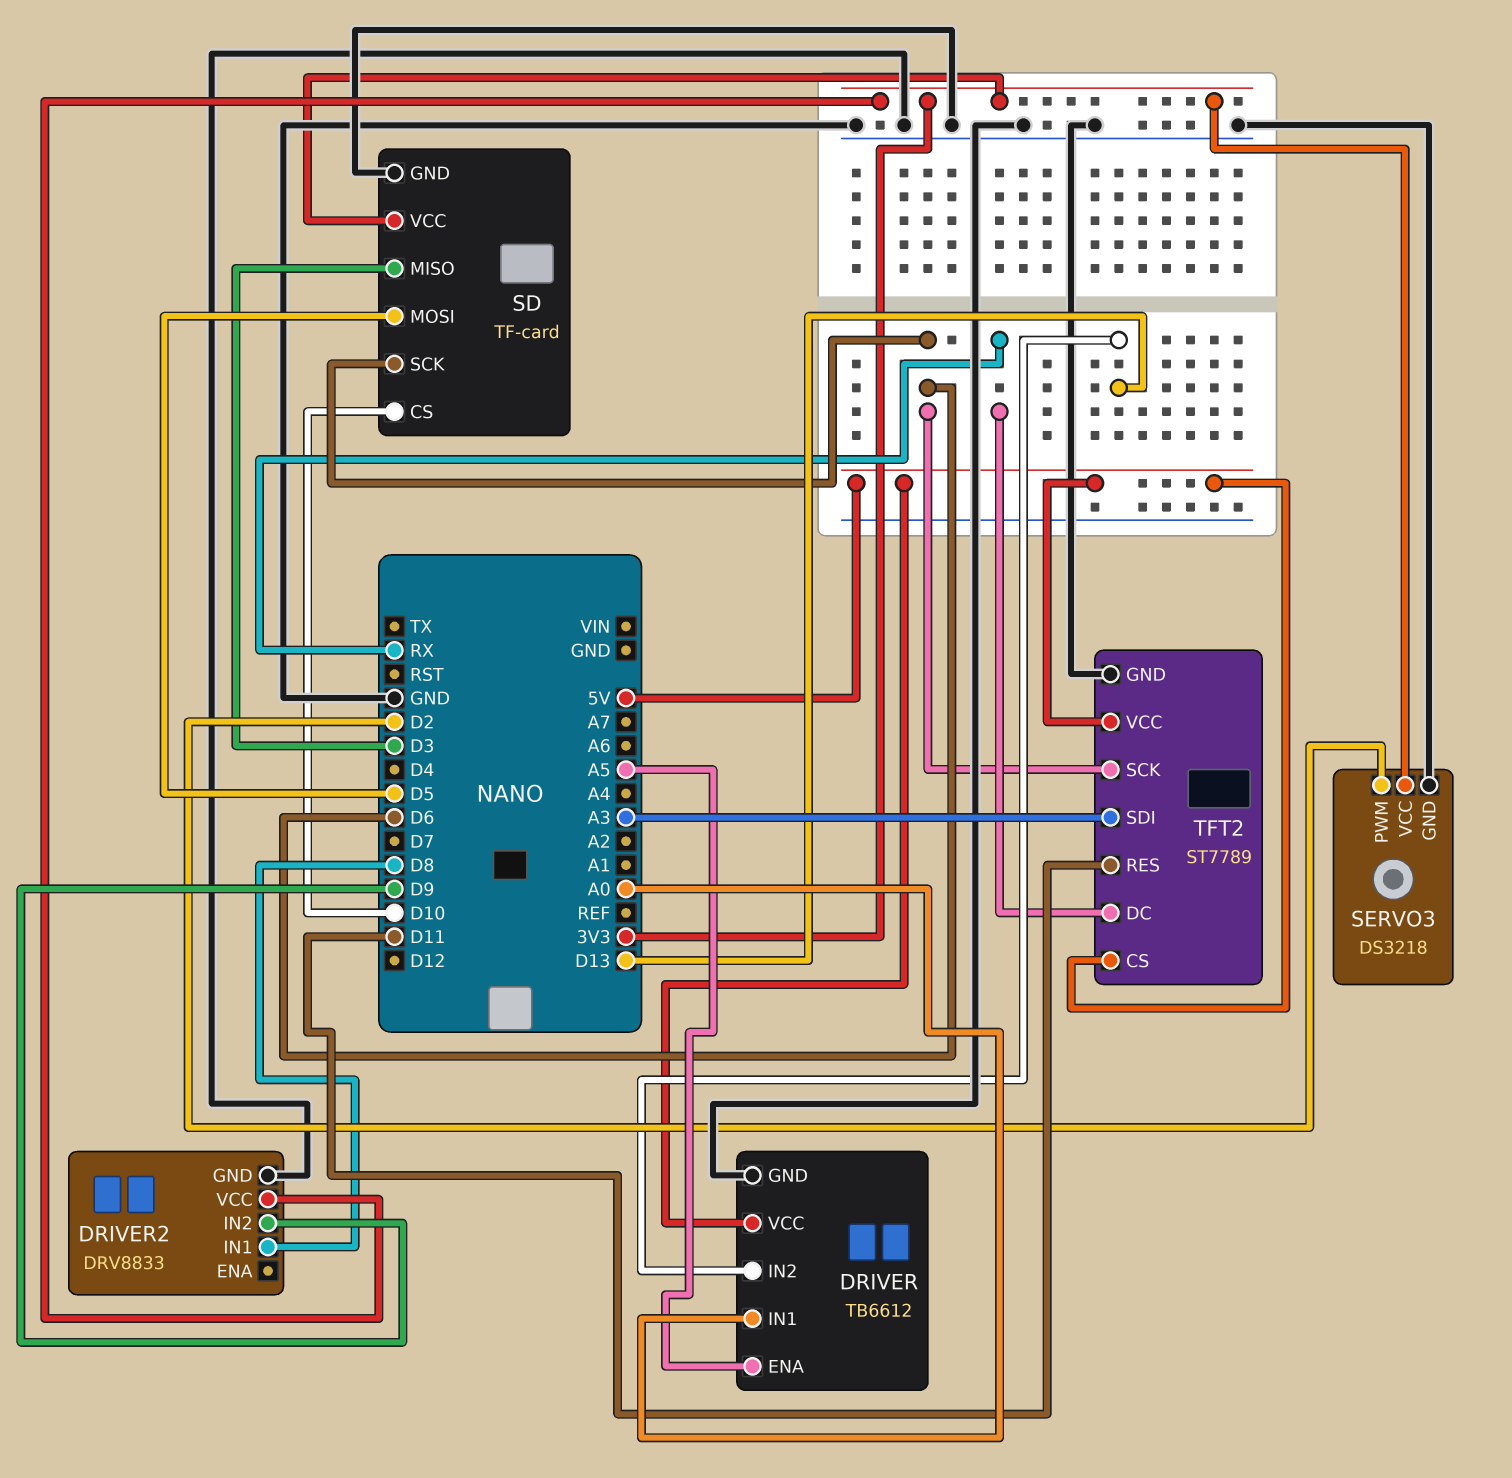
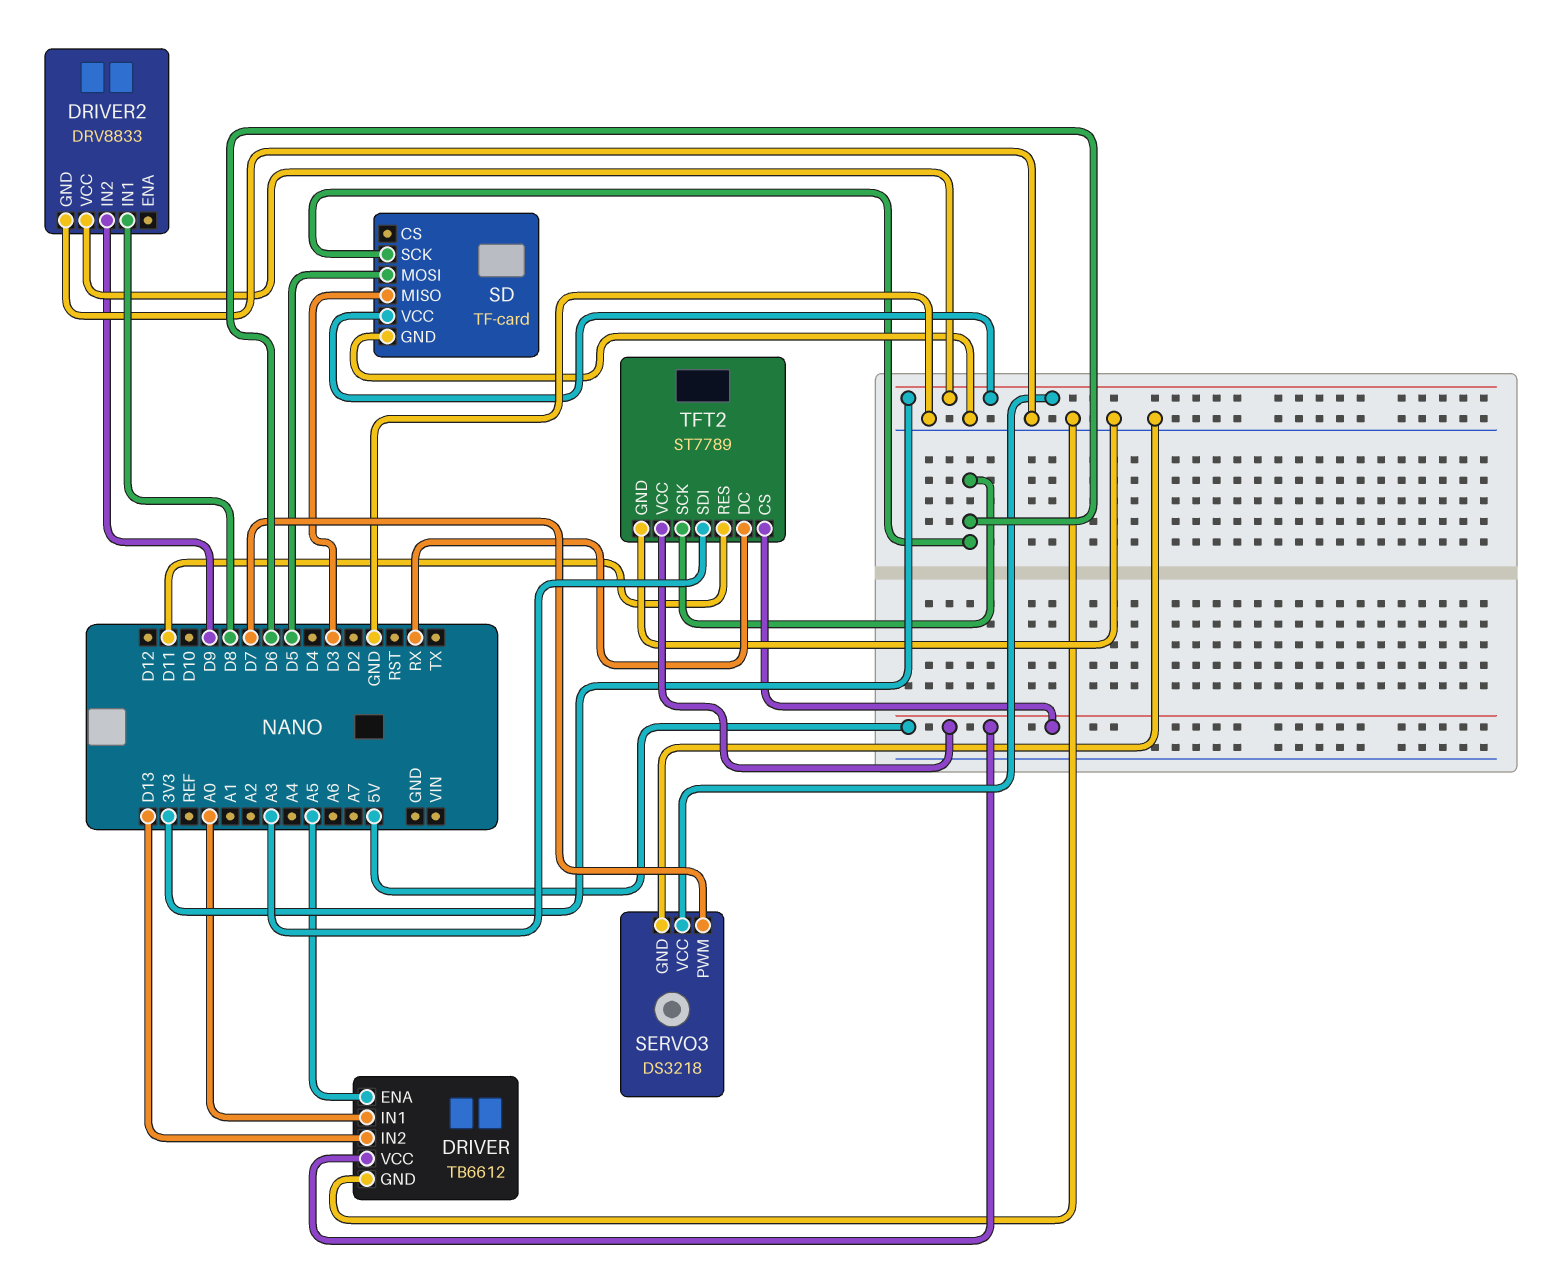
SD pin CS: D10 -> none
SERVO3 pin PWM: D2 -> D7

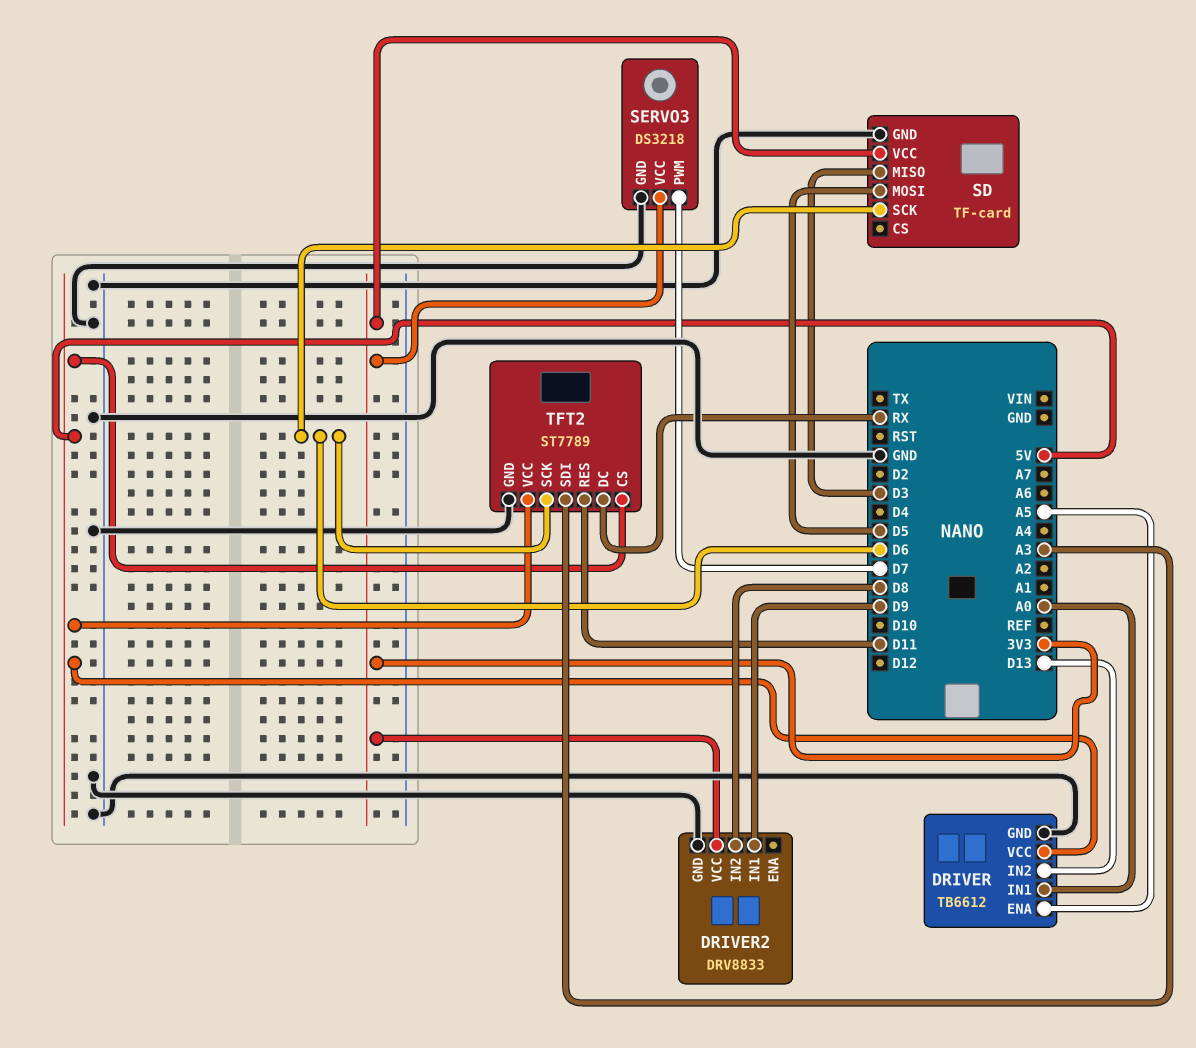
DRIVER2 pin IN1: D8 -> D9
DRIVER2 pin IN2: D9 -> D8

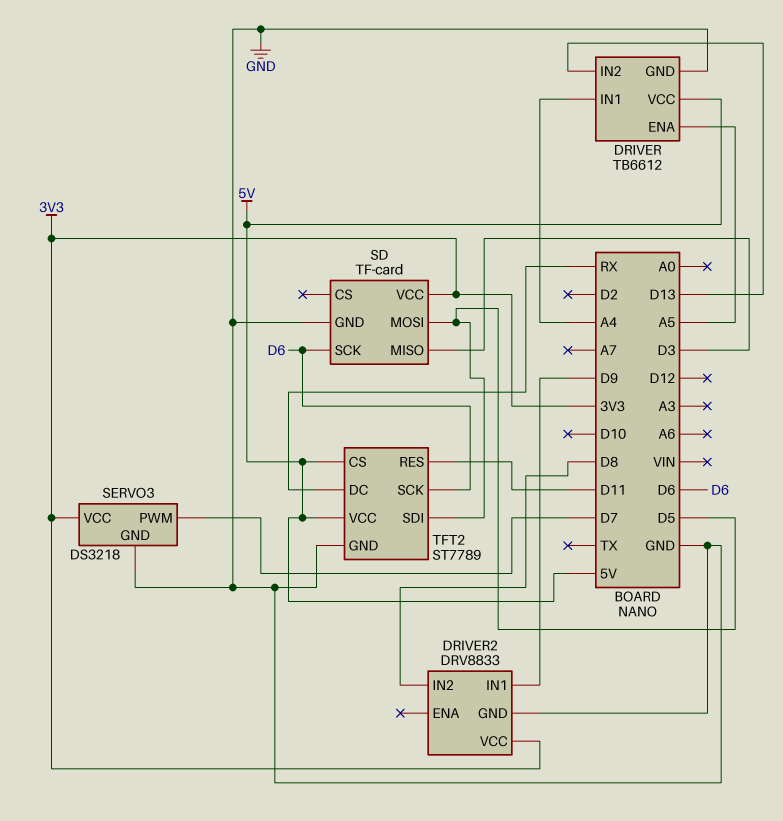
DRIVER pin IN1: A0 -> A4
TFT2 pin SDI: A3 -> D5

